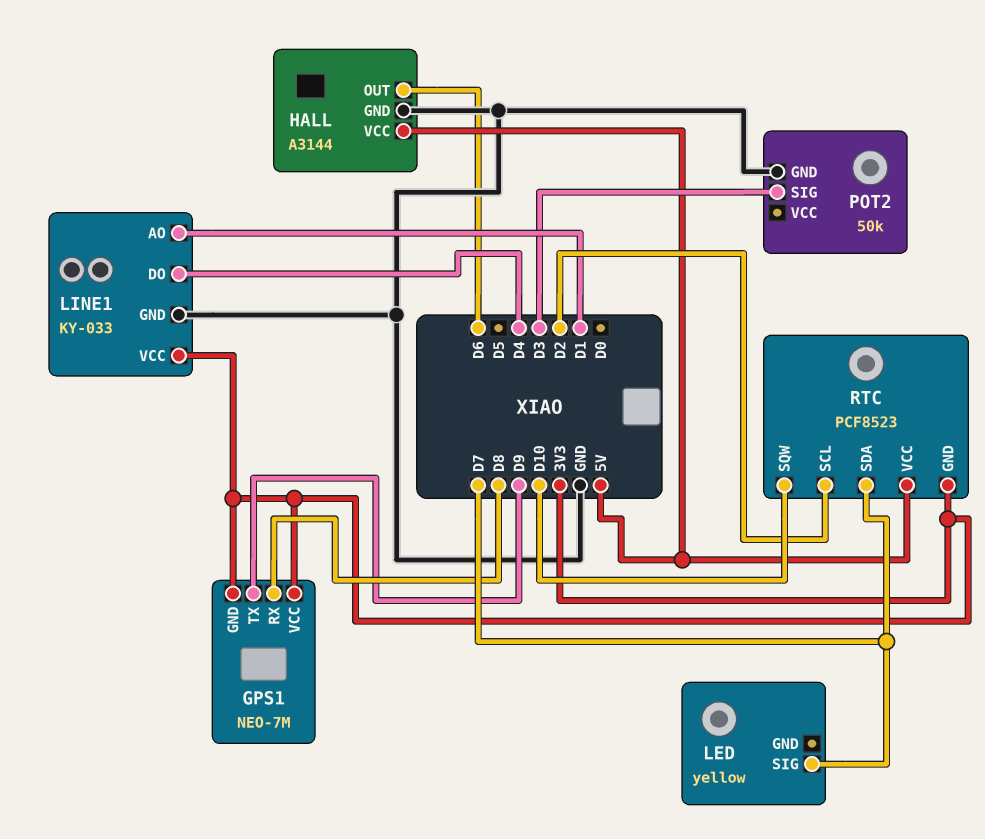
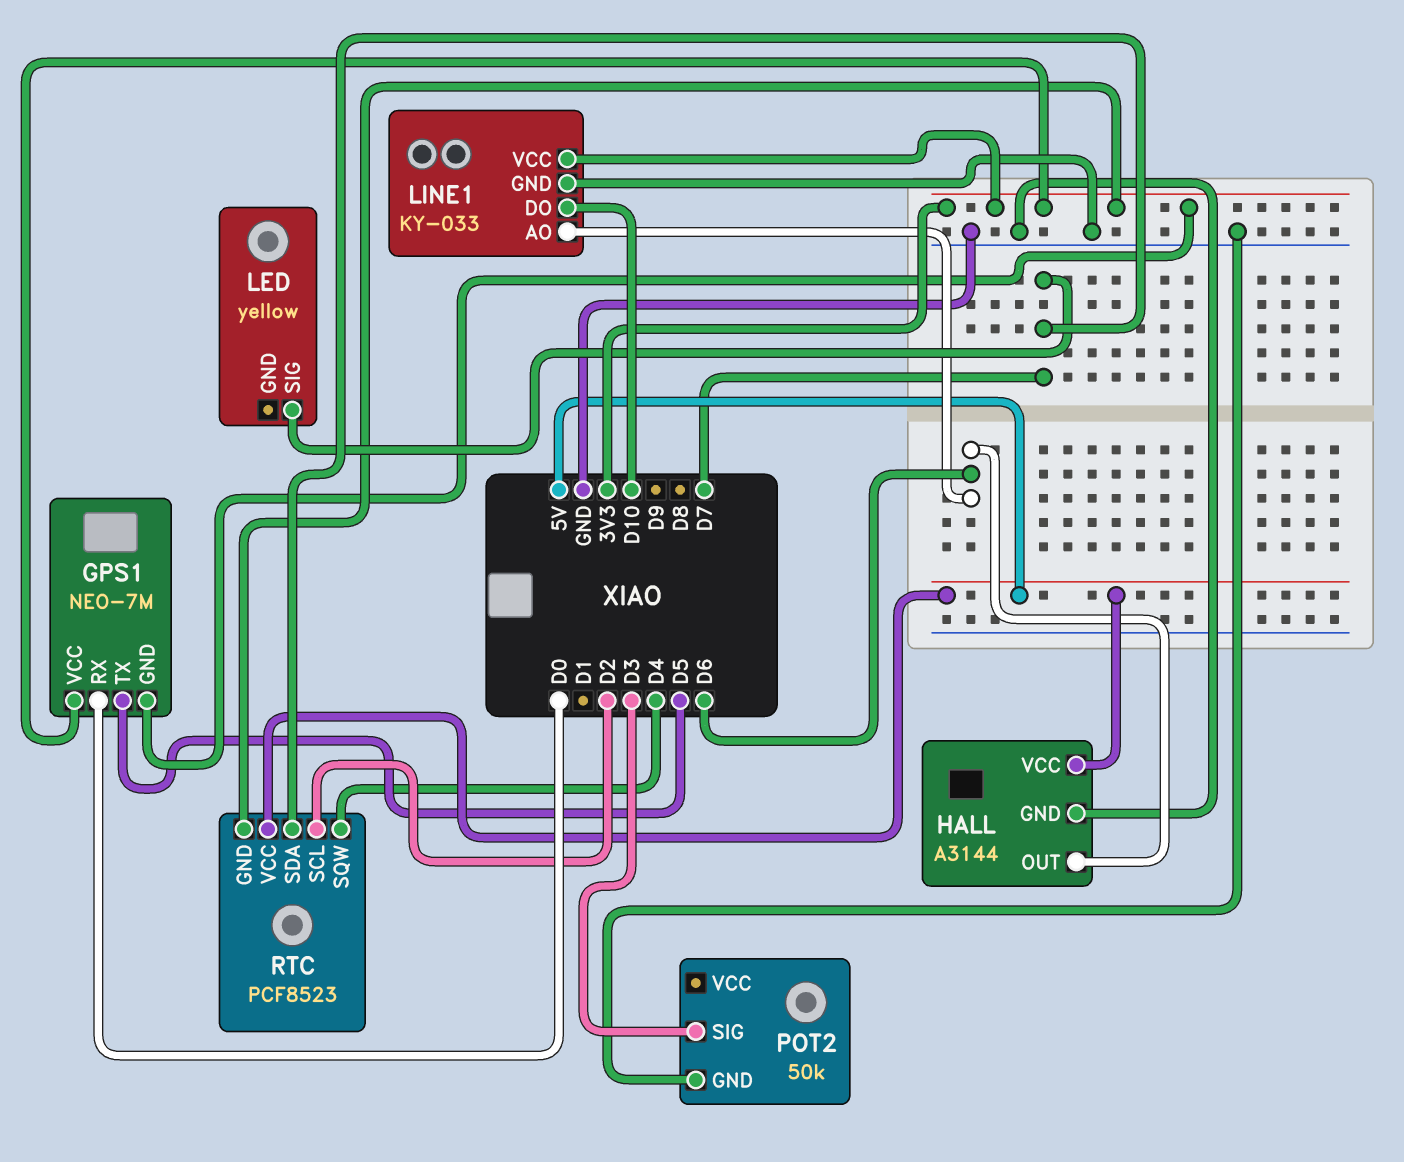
GPS1 pin RX: D8 -> D0
GPS1 pin TX: D9 -> D5
LINE1 pin AO: D1 -> D6
LINE1 pin DO: D4 -> D10
RTC pin SQW: D10 -> D4

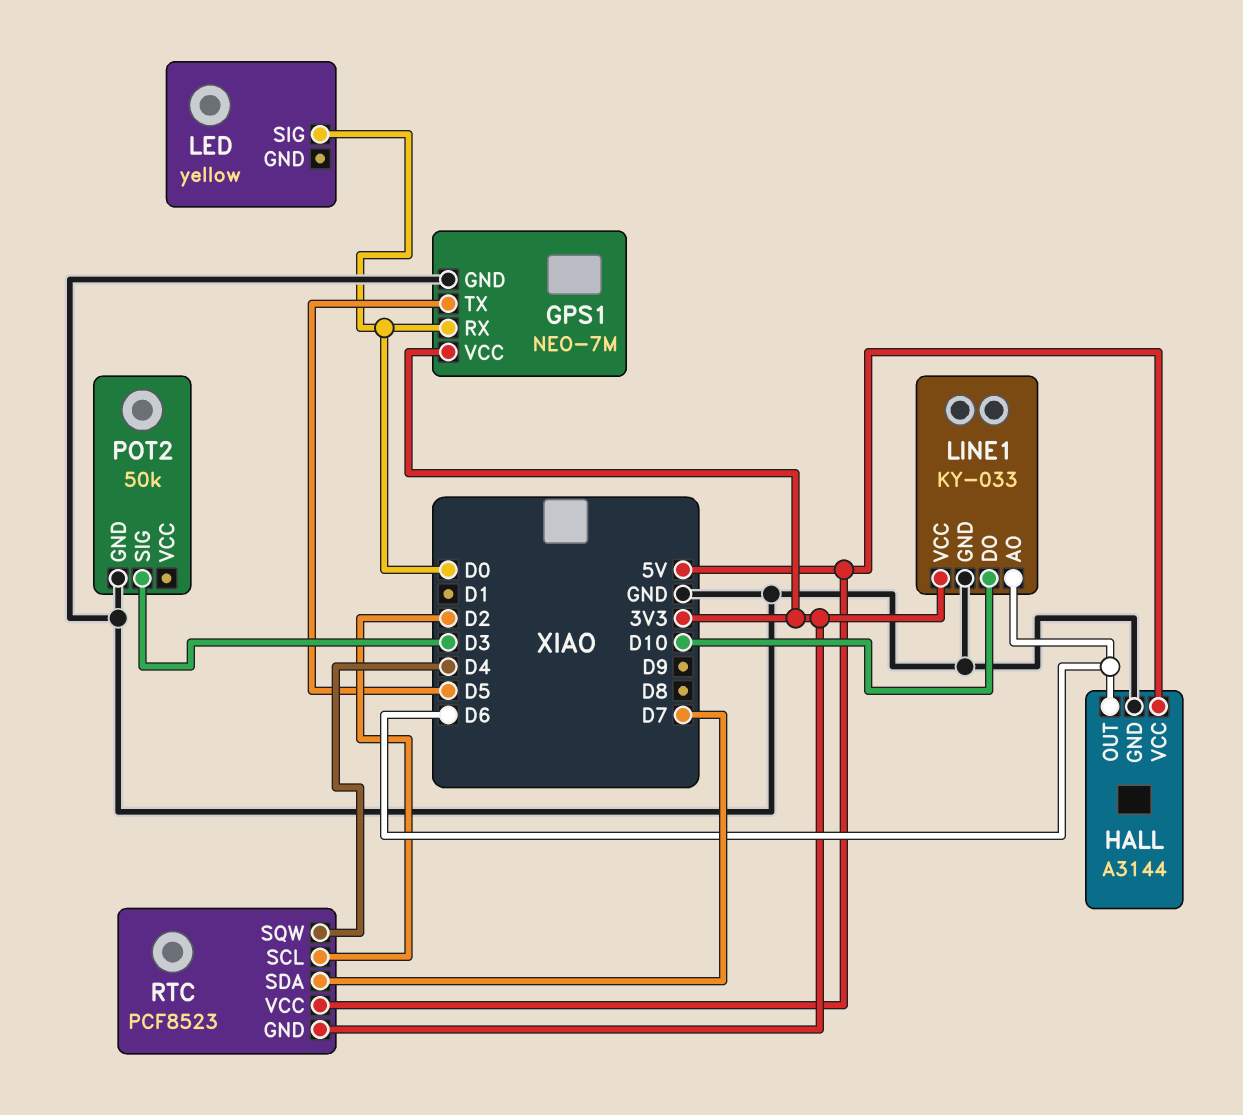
GPS1 pin GND: 3V3 -> GND
LED pin SIG: D7 -> D0

